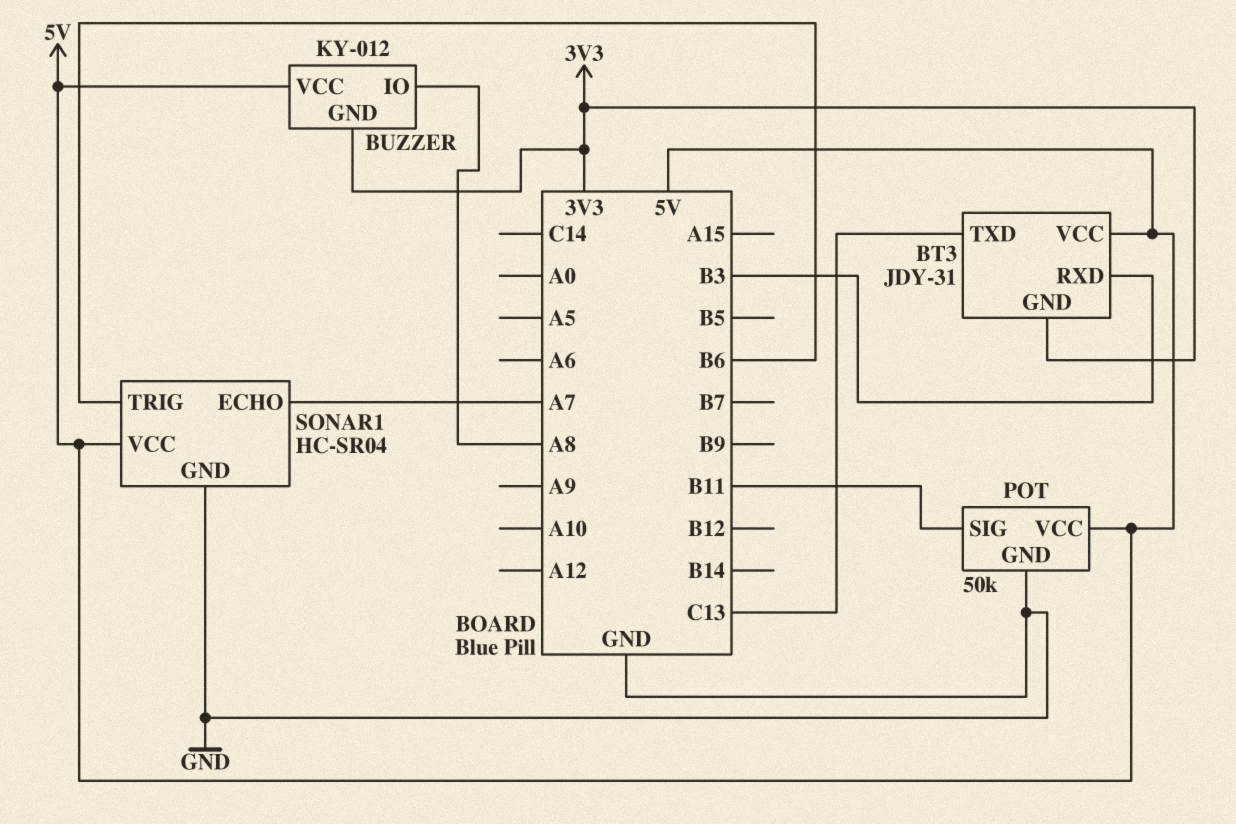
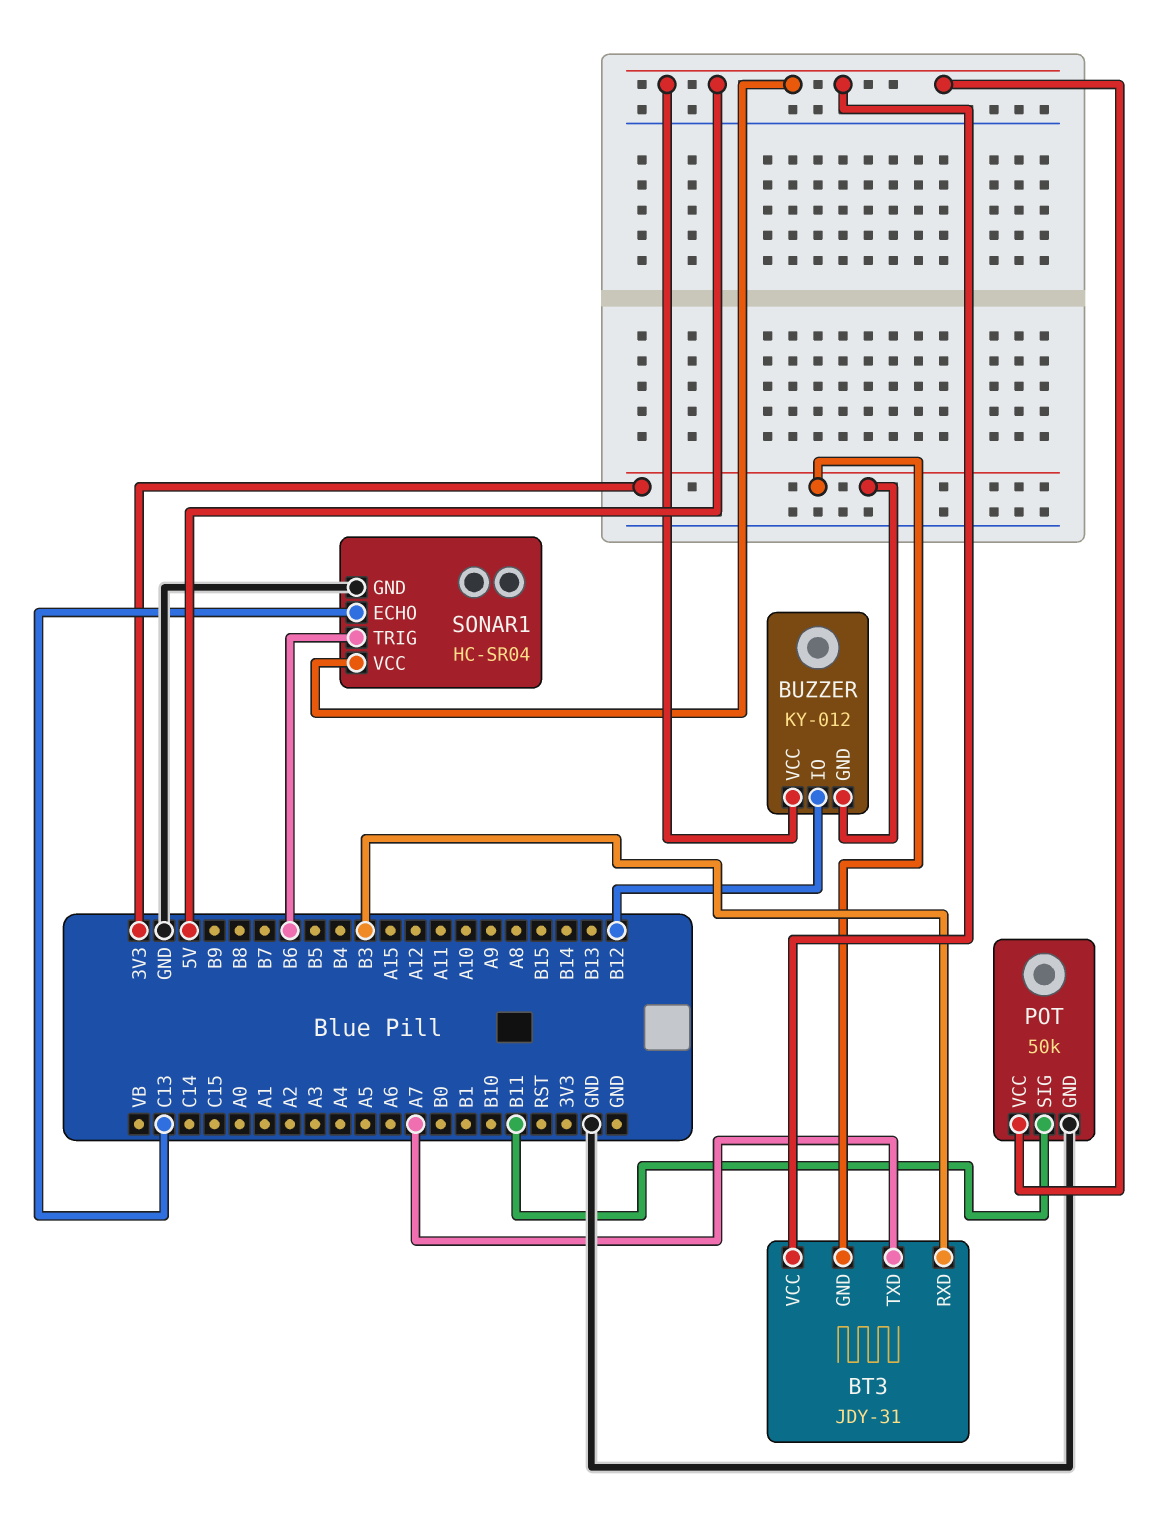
BT3 pin TXD: C13 -> A7
BUZZER pin IO: A8 -> B12
SONAR1 pin ECHO: A7 -> C13

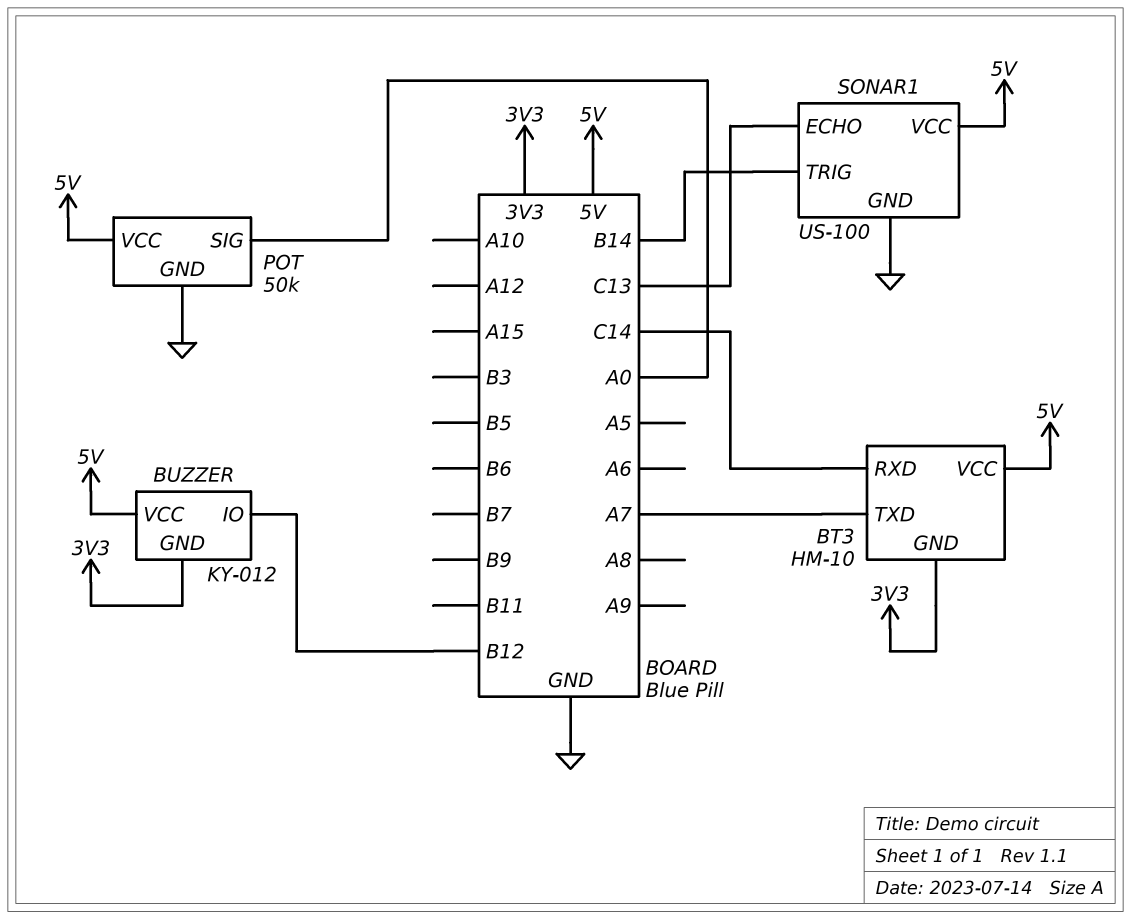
BT3: JDY-31 -> HM-10
BT3 pin RXD: B3 -> C14
POT pin SIG: B11 -> A0
SONAR1: HC-SR04 -> US-100
SONAR1 pin TRIG: B6 -> B14

